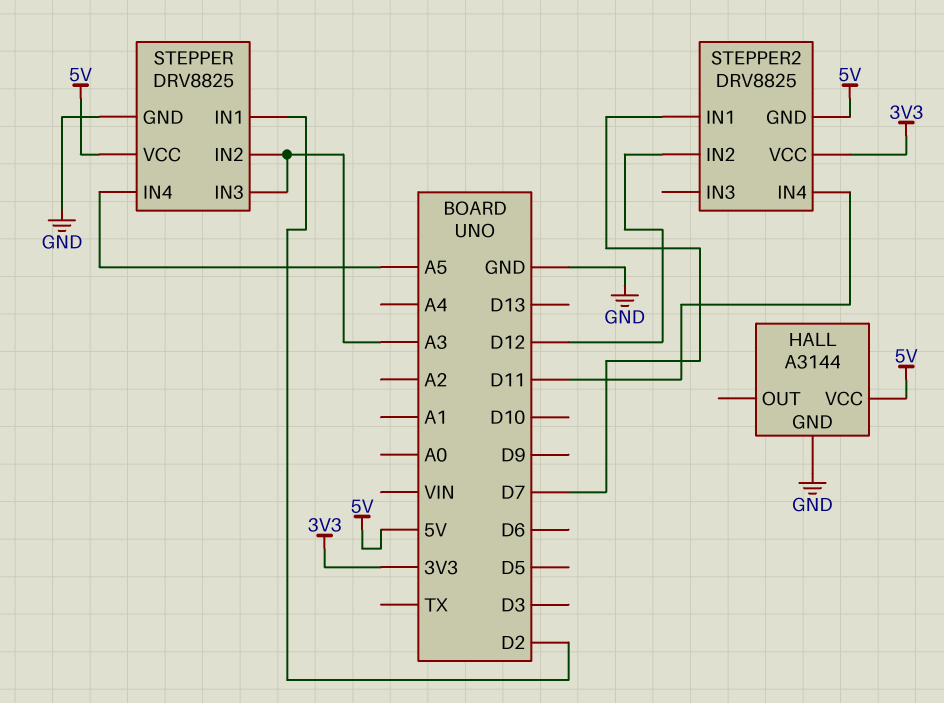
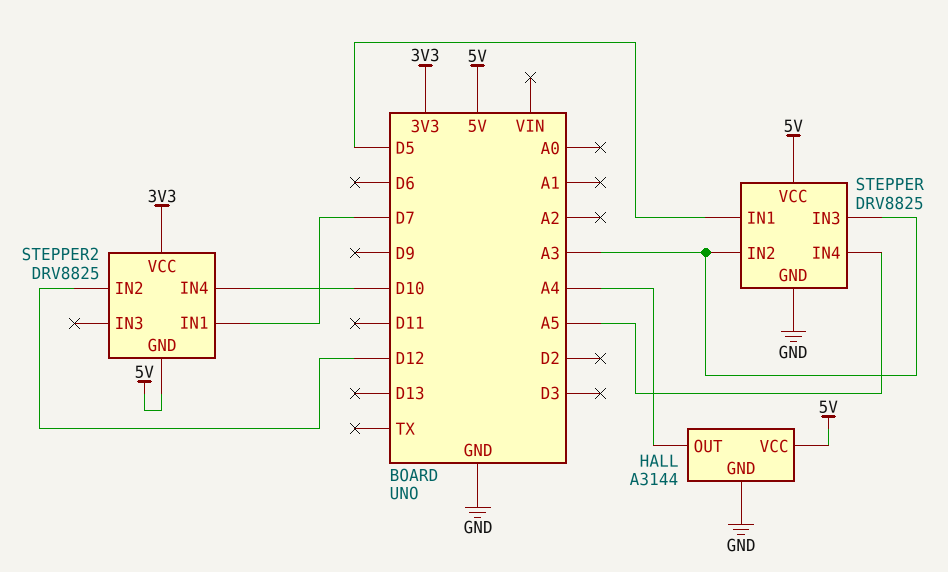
HALL pin OUT: none -> A4
STEPPER pin IN1: D2 -> D5
STEPPER2 pin IN4: D11 -> D10

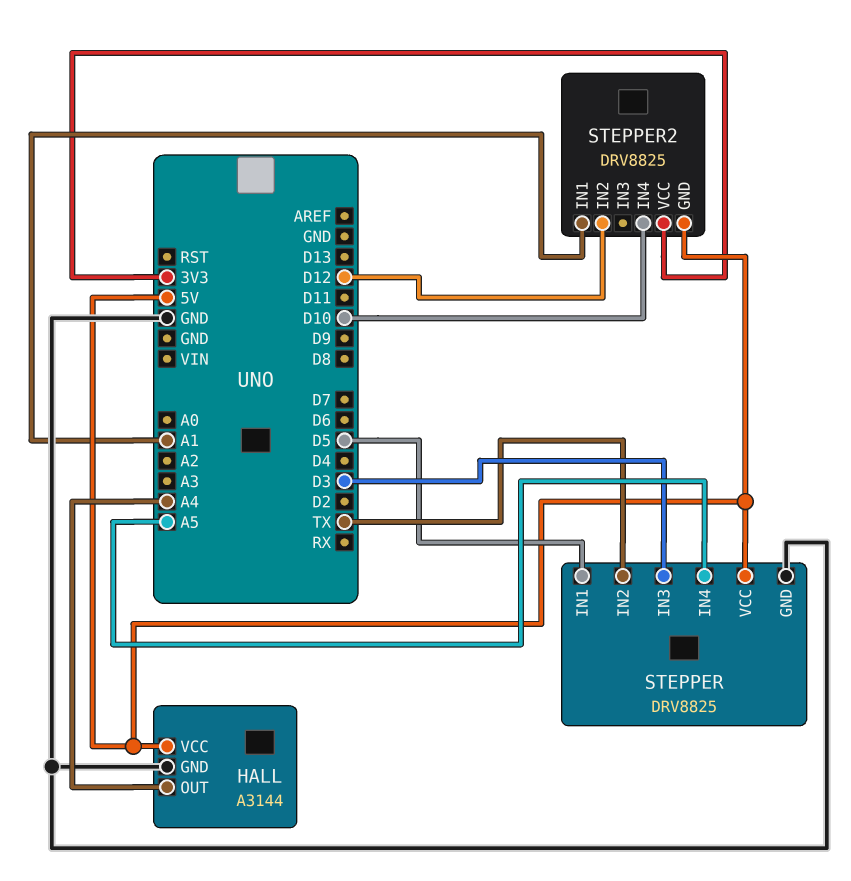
STEPPER pin IN2: A3 -> TX
STEPPER pin IN3: A3 -> D3
STEPPER2 pin IN1: D7 -> A1

